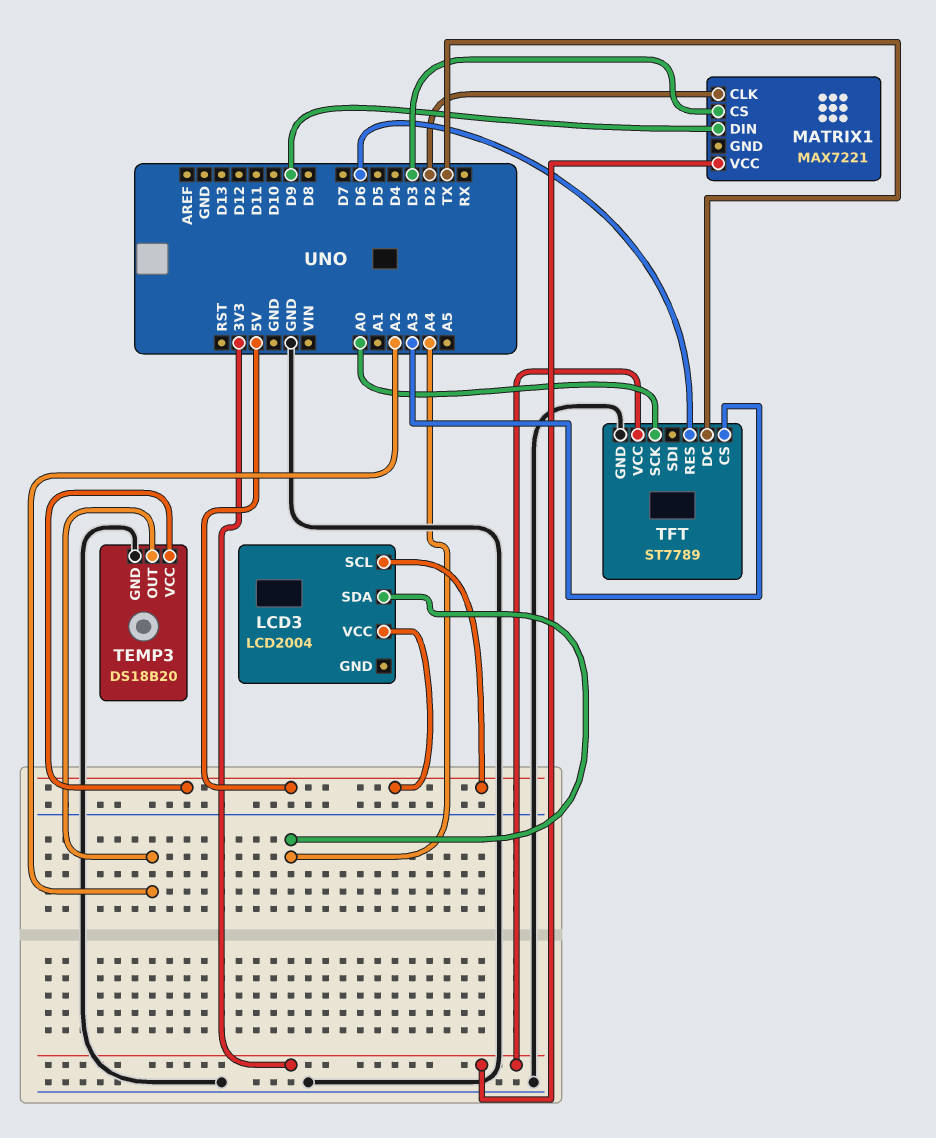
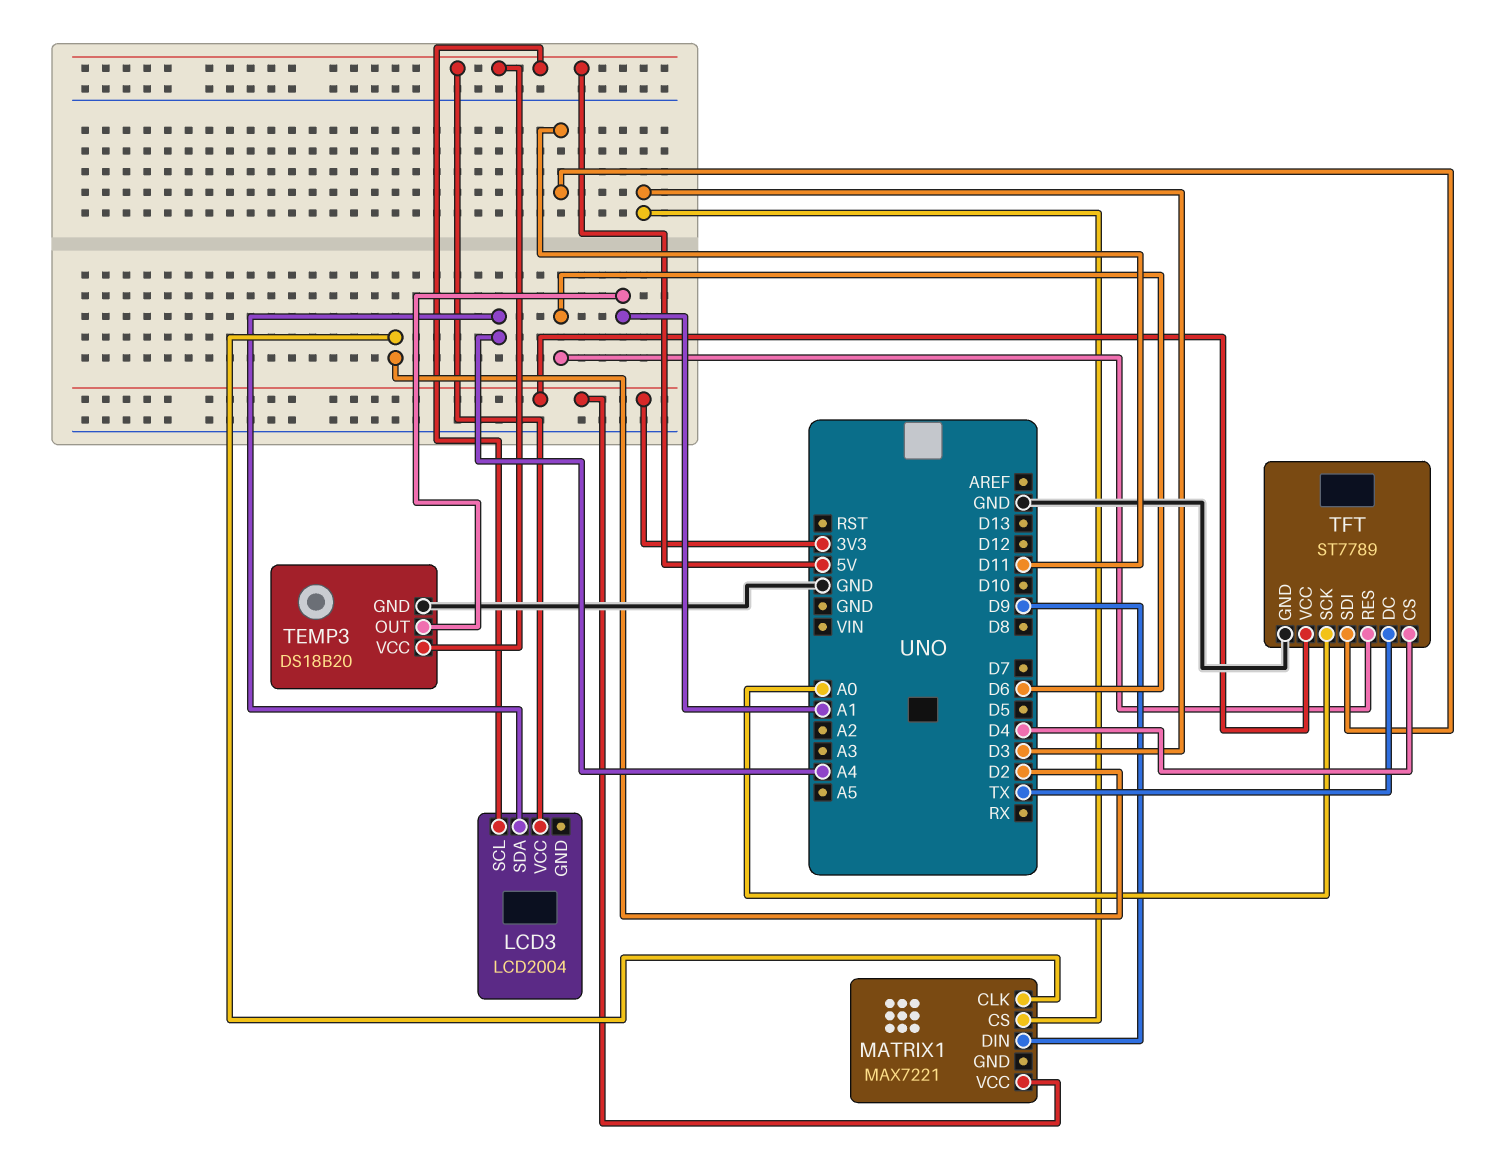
TEMP3 pin OUT: A2 -> A1
TFT pin CS: A3 -> D4
TFT pin SDI: none -> D11

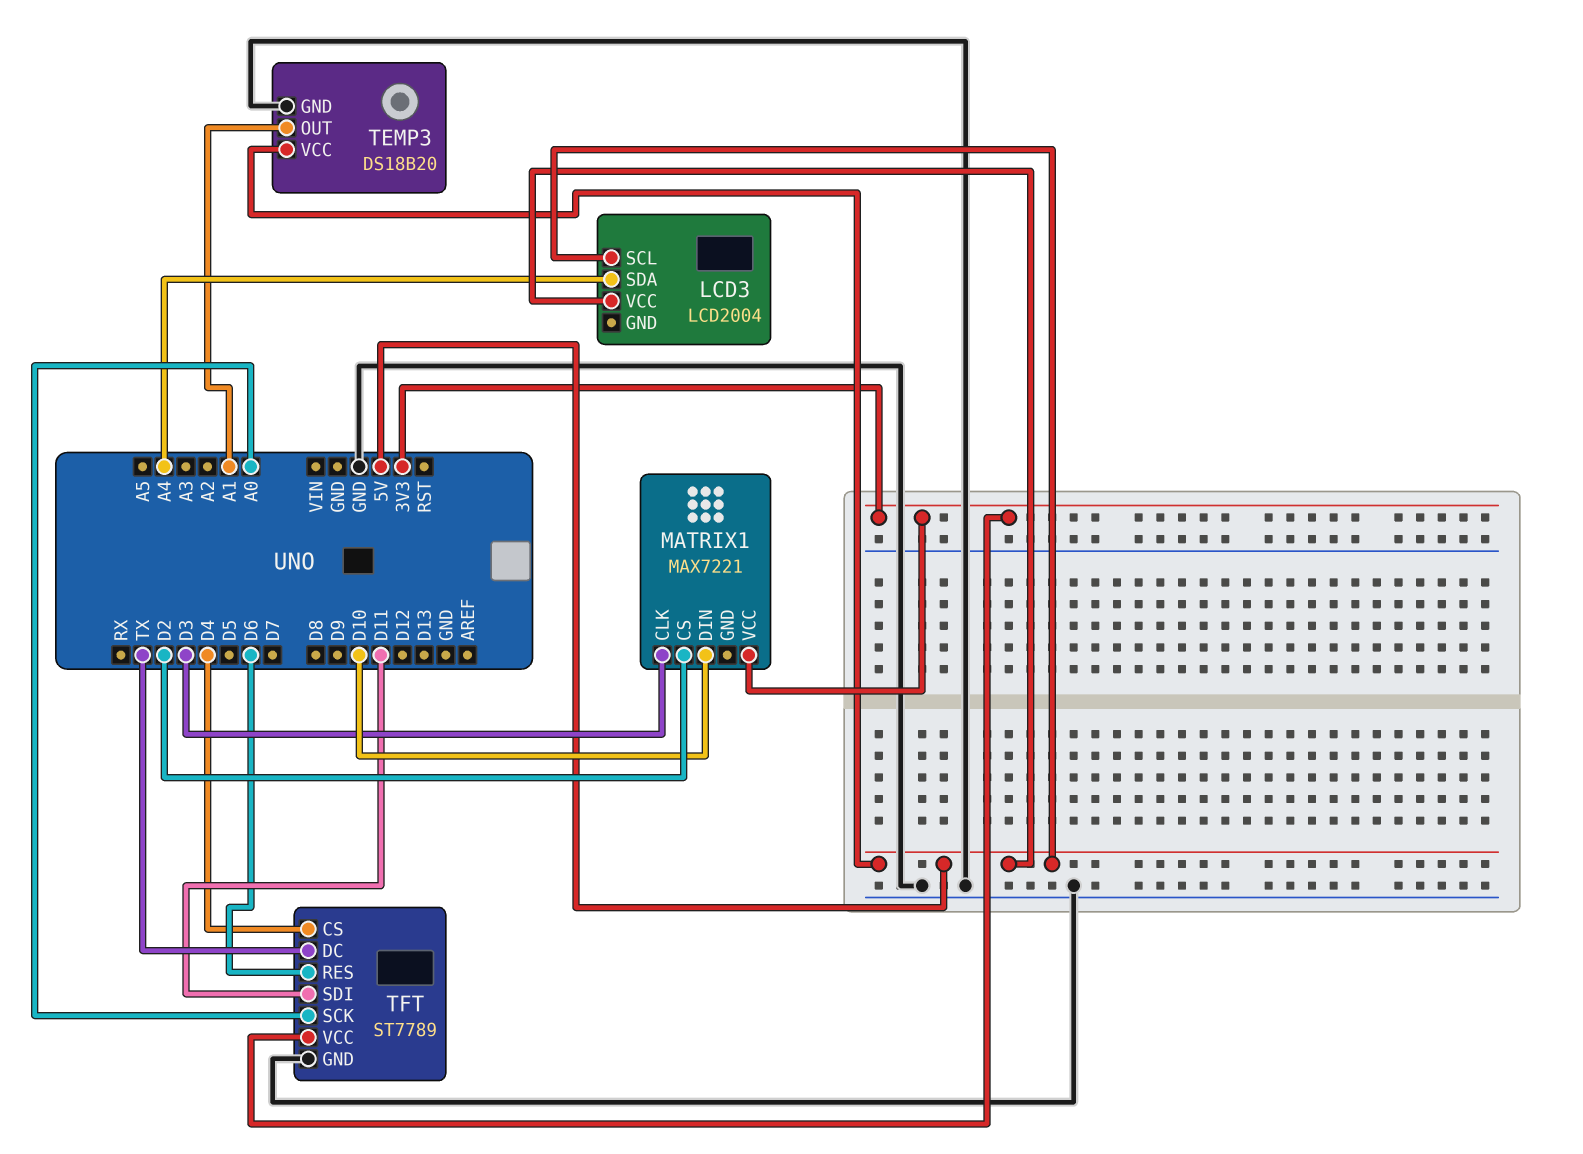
MATRIX1 pin CLK: D2 -> D3
MATRIX1 pin CS: D3 -> D2
MATRIX1 pin DIN: D9 -> D10

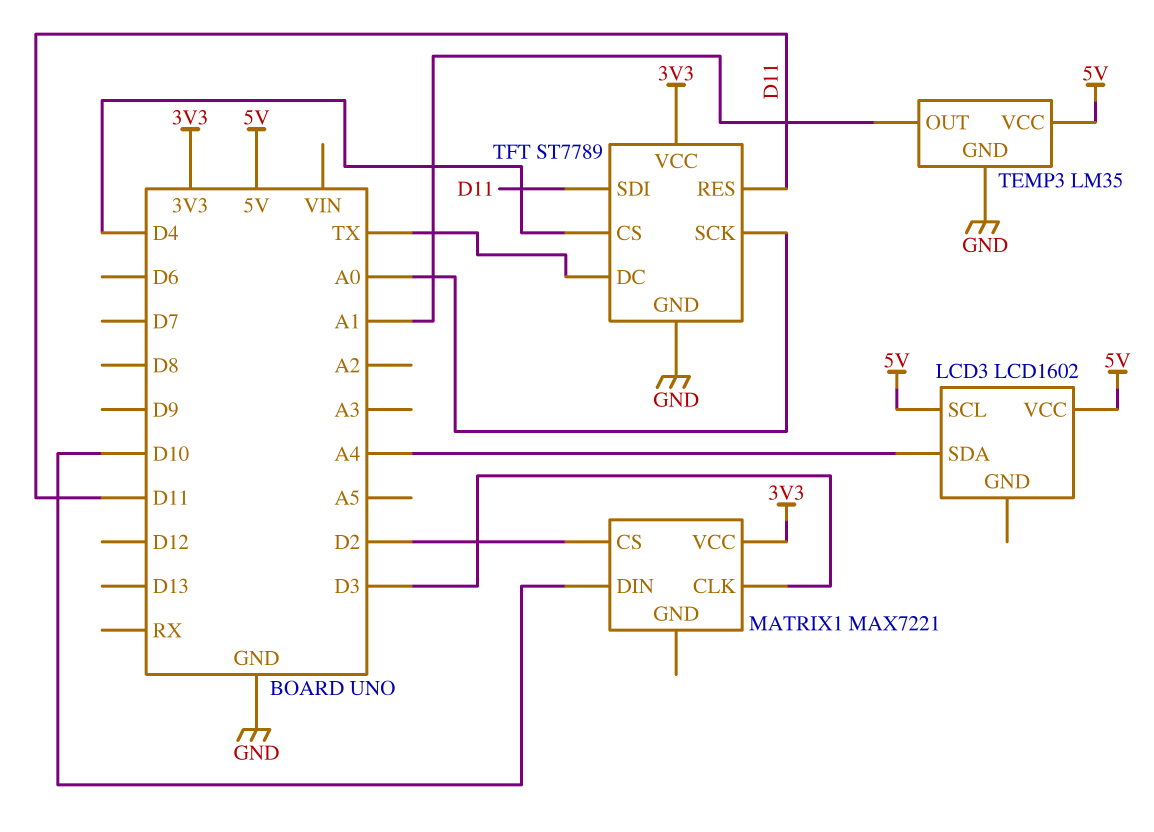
LCD3: LCD2004 -> LCD1602
TEMP3: DS18B20 -> LM35
TFT pin RES: D6 -> D11

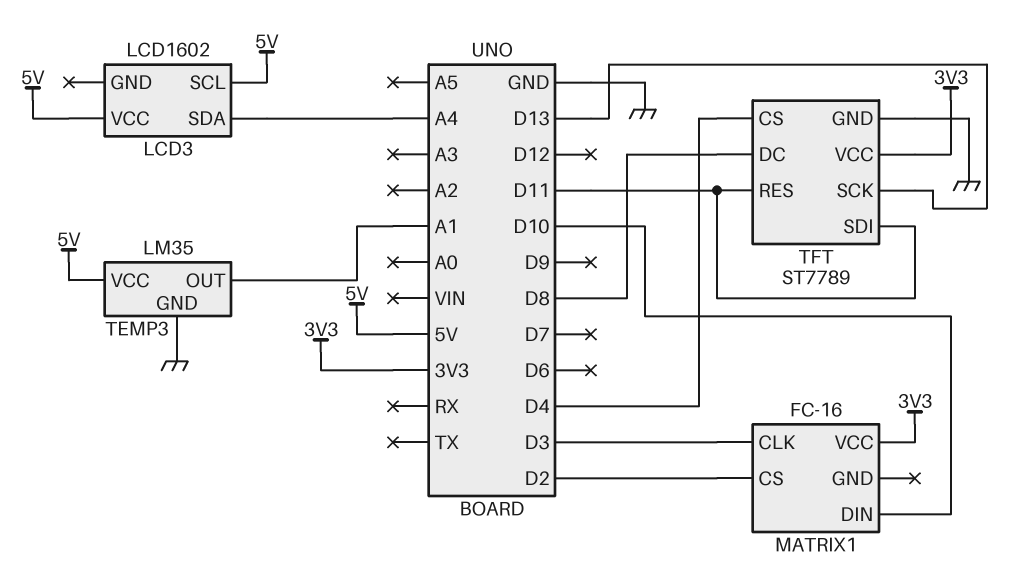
MATRIX1: MAX7221 -> FC-16
TFT pin DC: TX -> D8
TFT pin SCK: A0 -> D13

